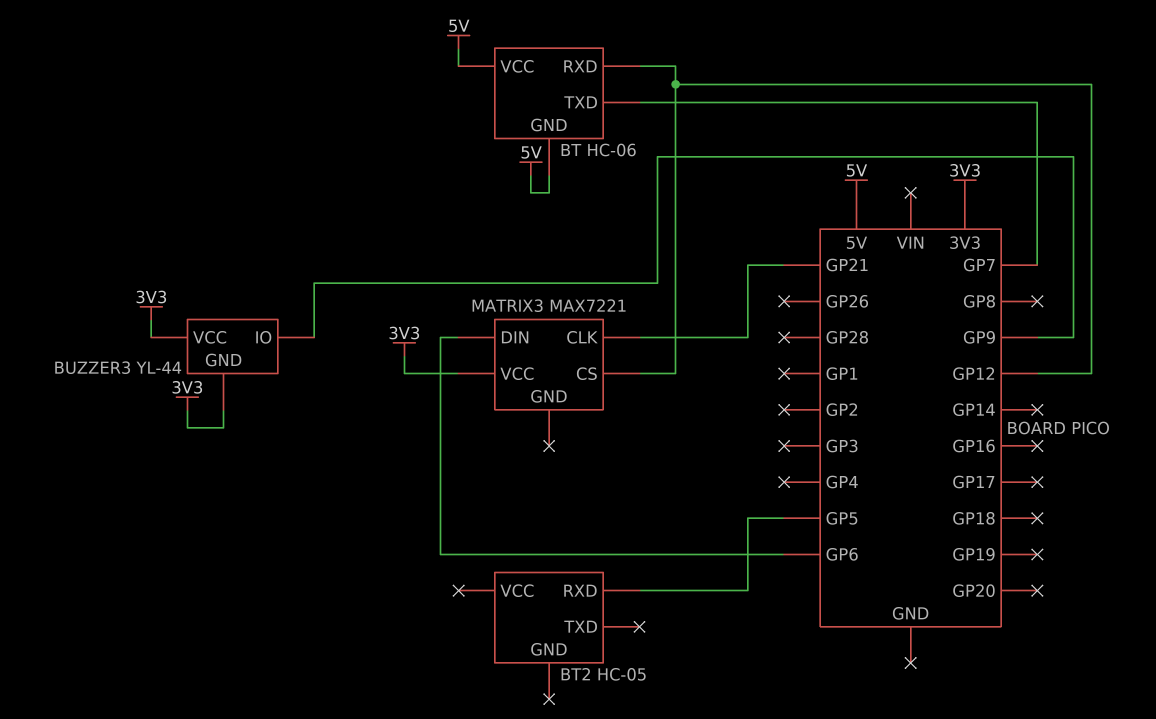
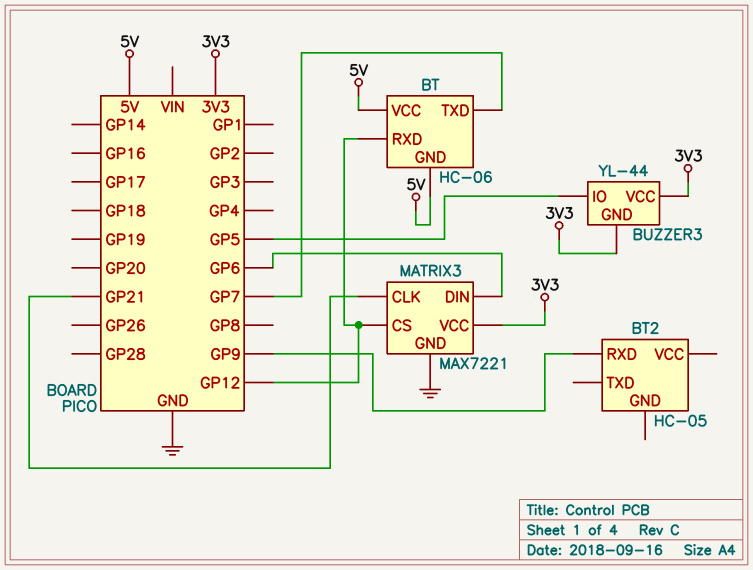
BT2 pin RXD: GP5 -> GP9
BUZZER3 pin IO: GP9 -> GP5
MATRIX3 pin GND: none -> GND

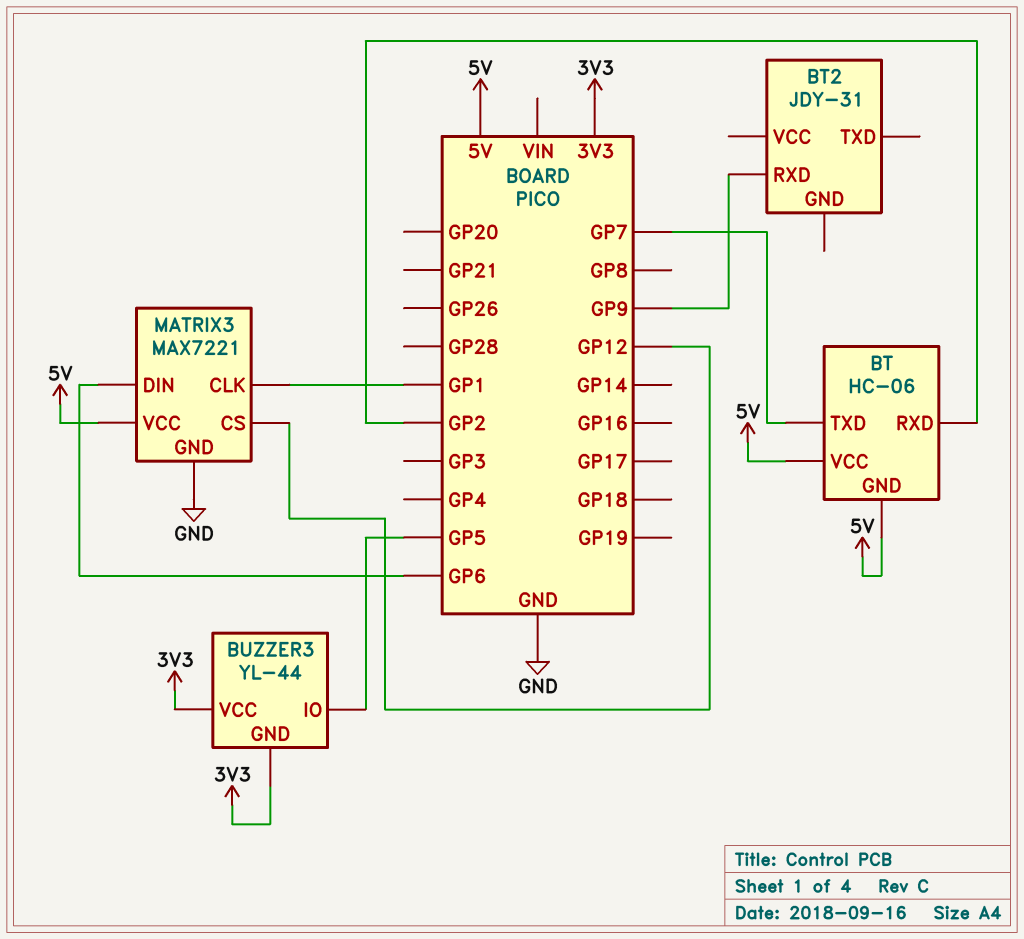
BT pin RXD: GP12 -> GP2
BT2: HC-05 -> JDY-31
MATRIX3 pin CLK: GP21 -> GP1
MATRIX3 pin VCC: 3V3 -> 5V

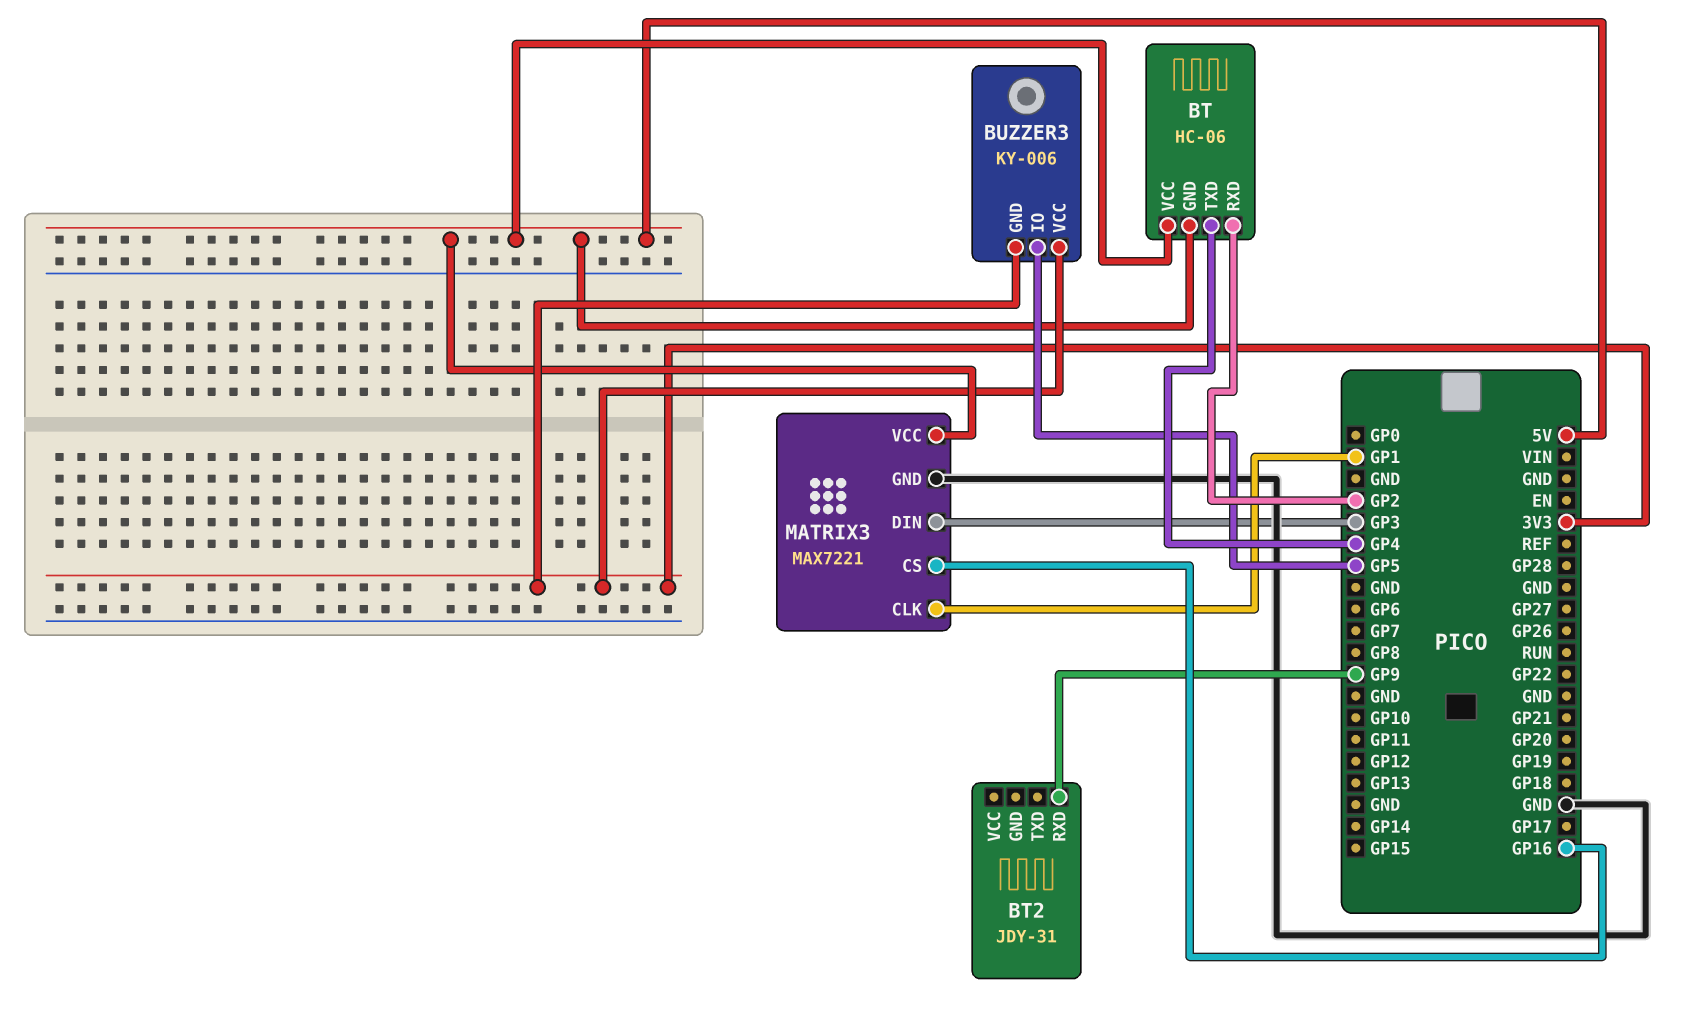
BT pin TXD: GP7 -> GP4
BUZZER3: YL-44 -> KY-006
MATRIX3 pin CS: GP12 -> GP16
MATRIX3 pin DIN: GP6 -> GP3

